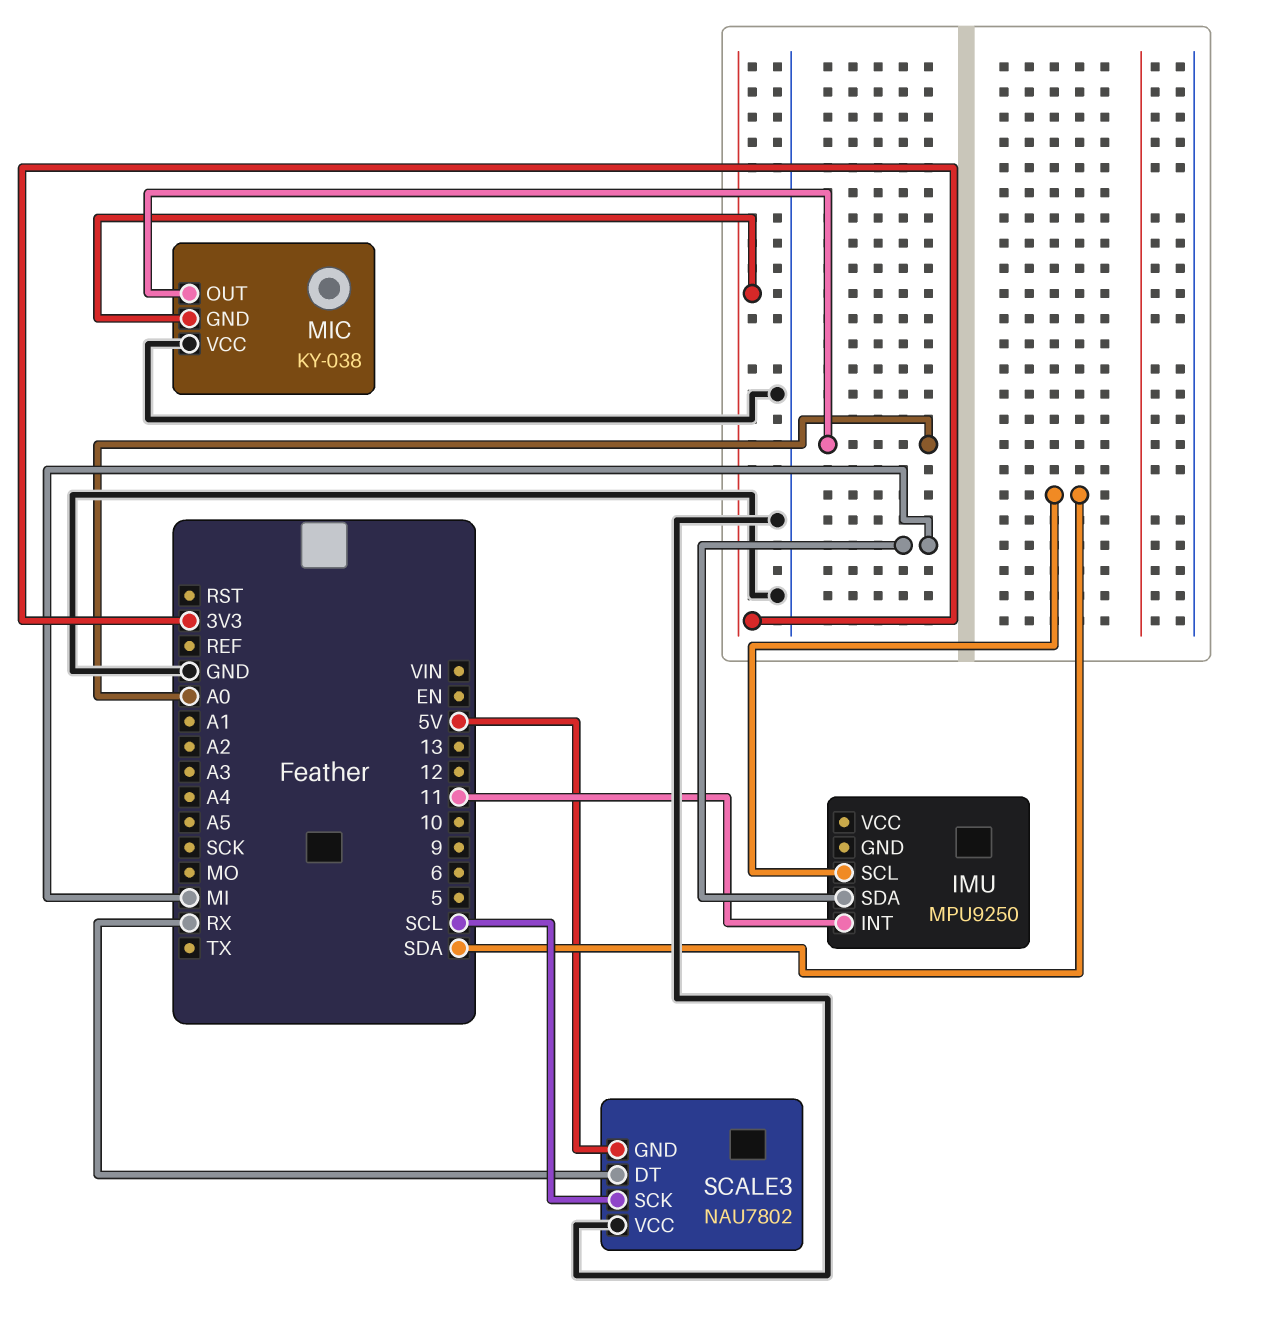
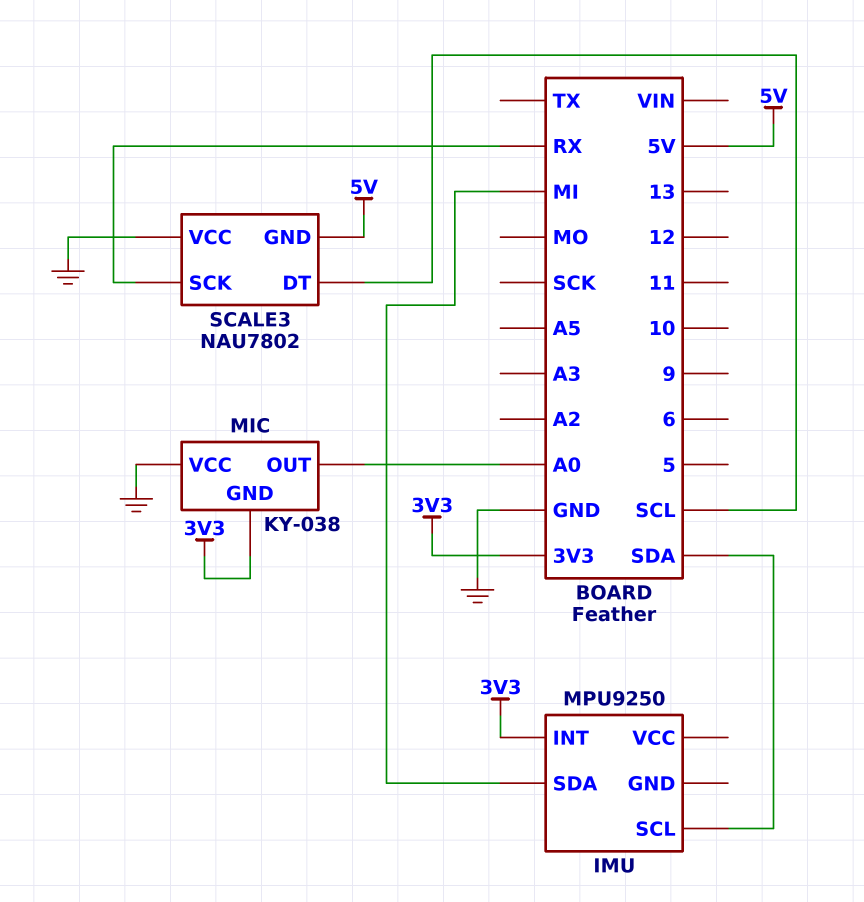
IMU pin INT: 11 -> 3V3
SCALE3 pin DT: RX -> SCL
SCALE3 pin SCK: SCL -> RX

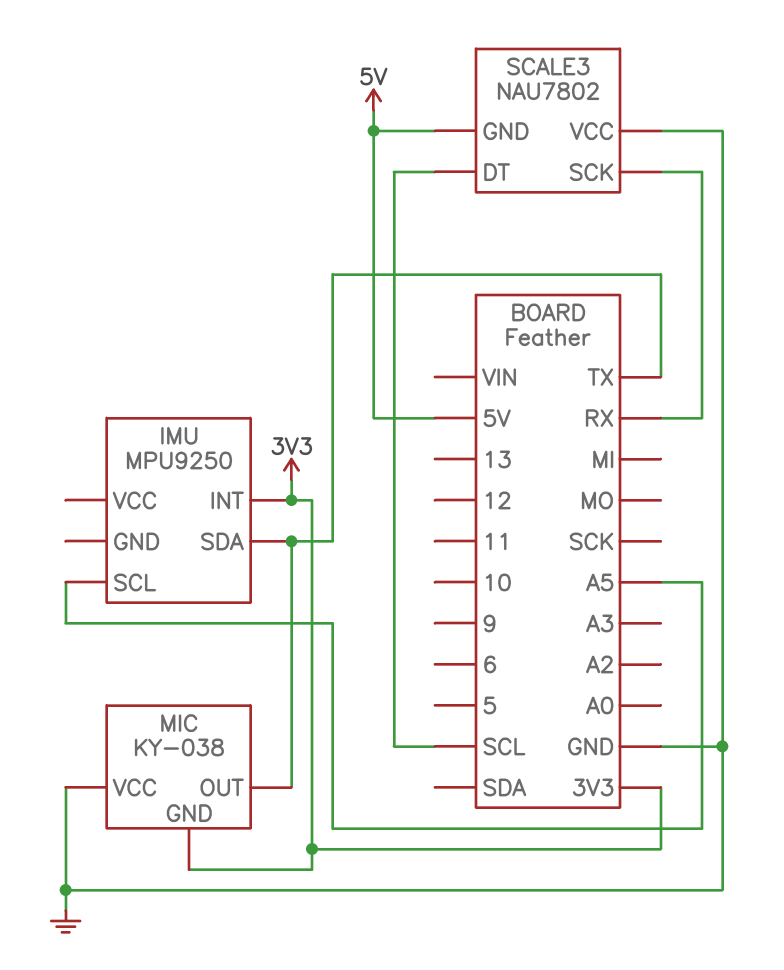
IMU pin SCL: SDA -> A5
IMU pin SDA: MI -> TX
MIC pin OUT: A0 -> TX

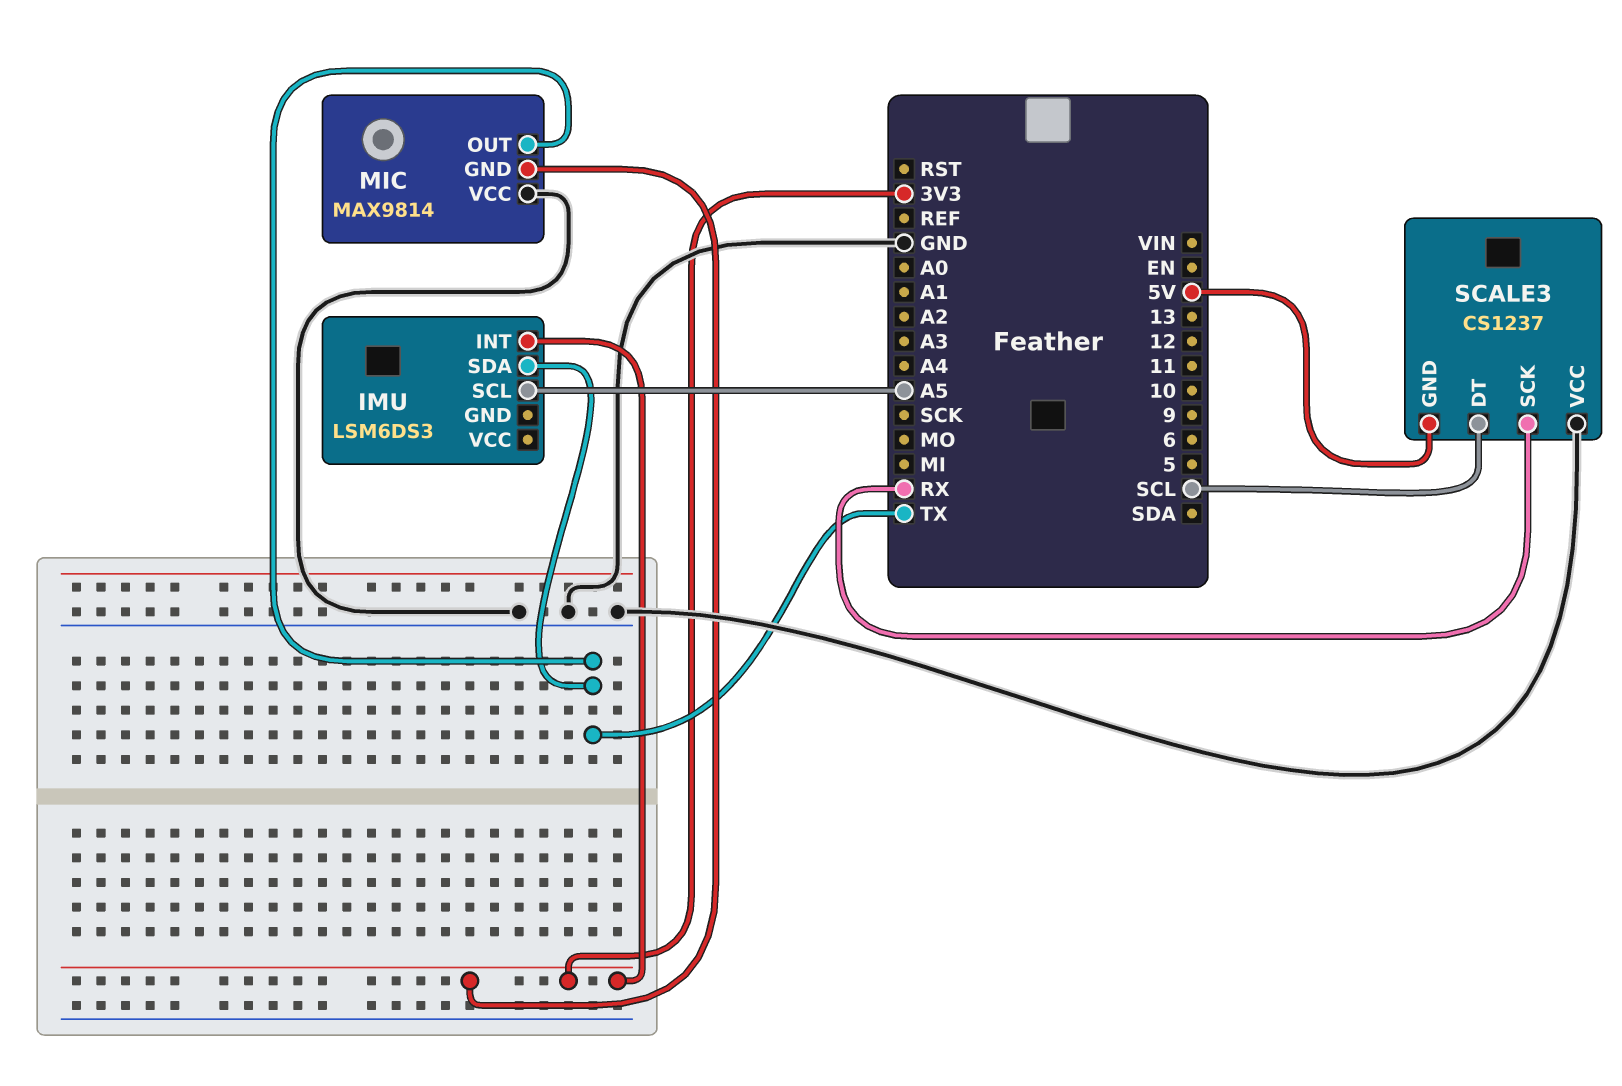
IMU: MPU9250 -> LSM6DS3
MIC: KY-038 -> MAX9814
SCALE3: NAU7802 -> CS1237

